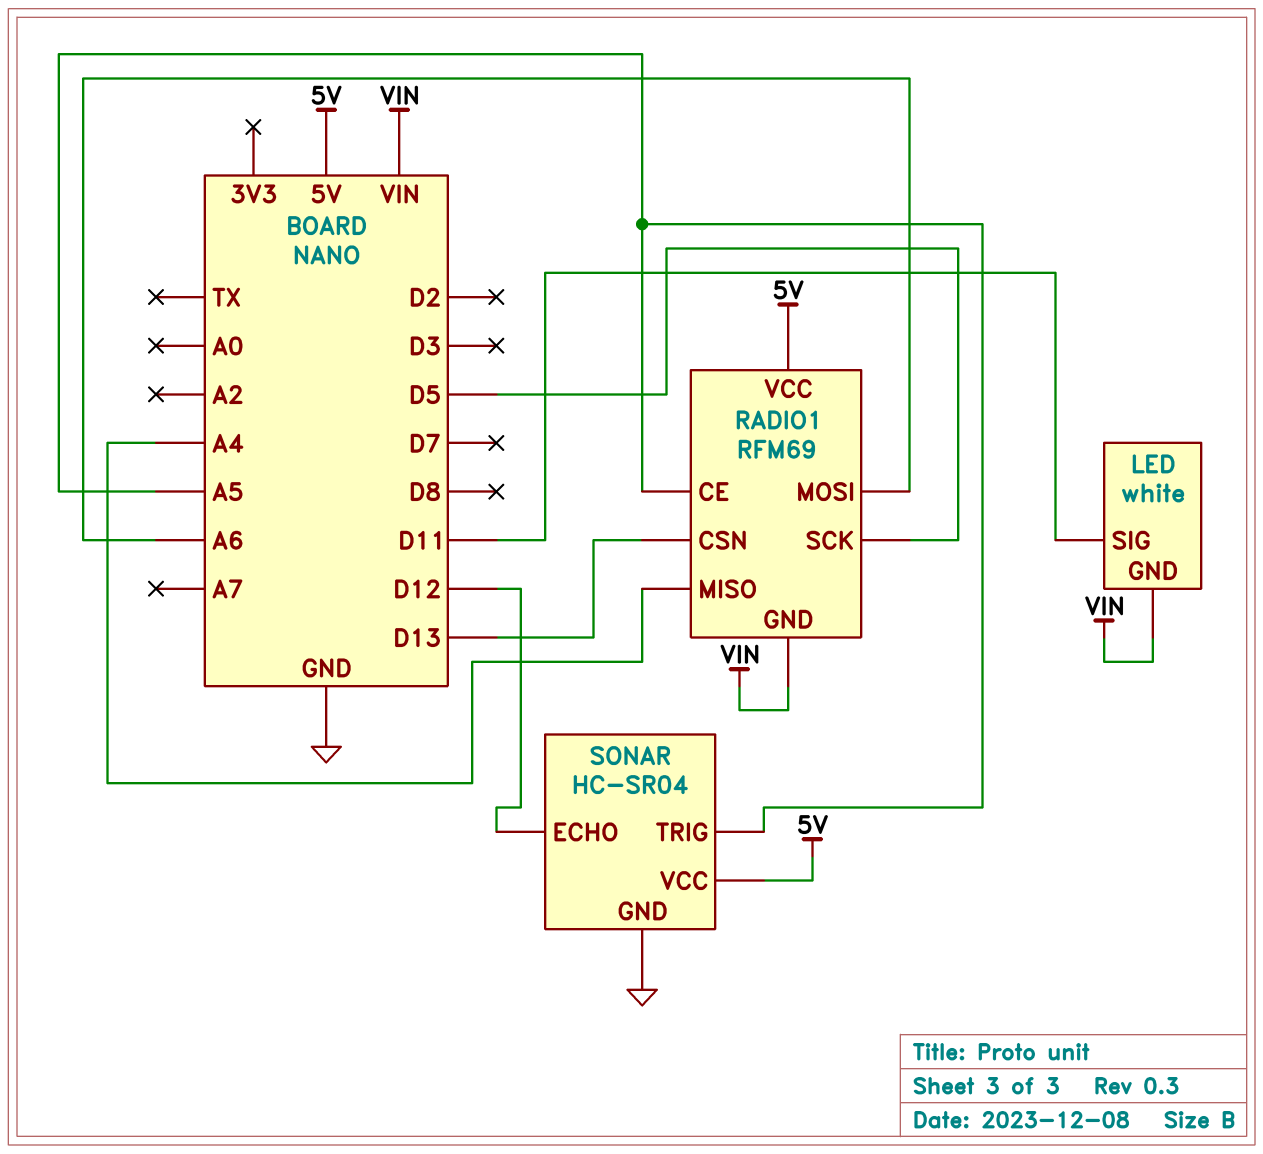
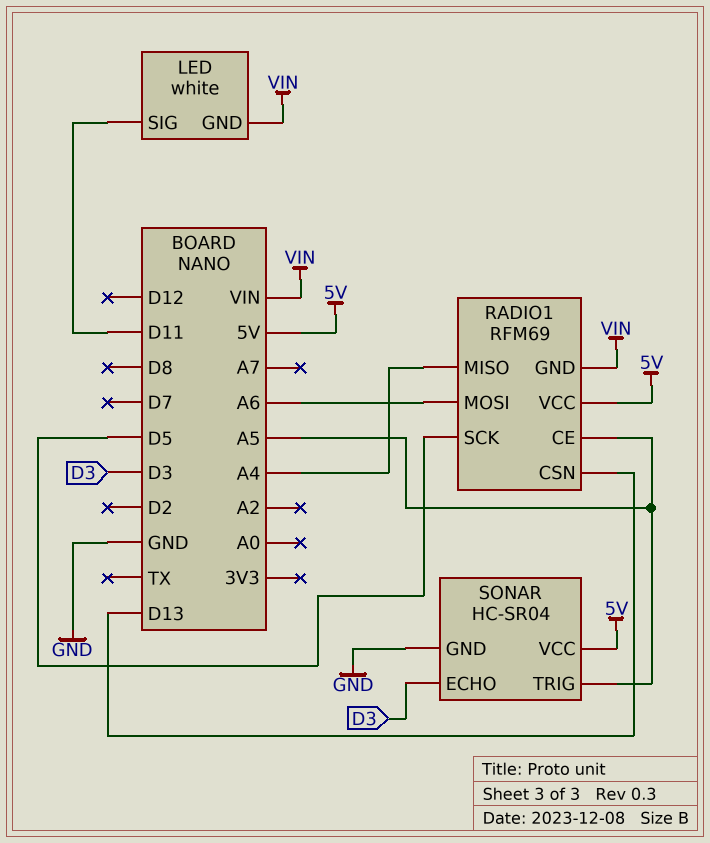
SONAR pin ECHO: D12 -> D3

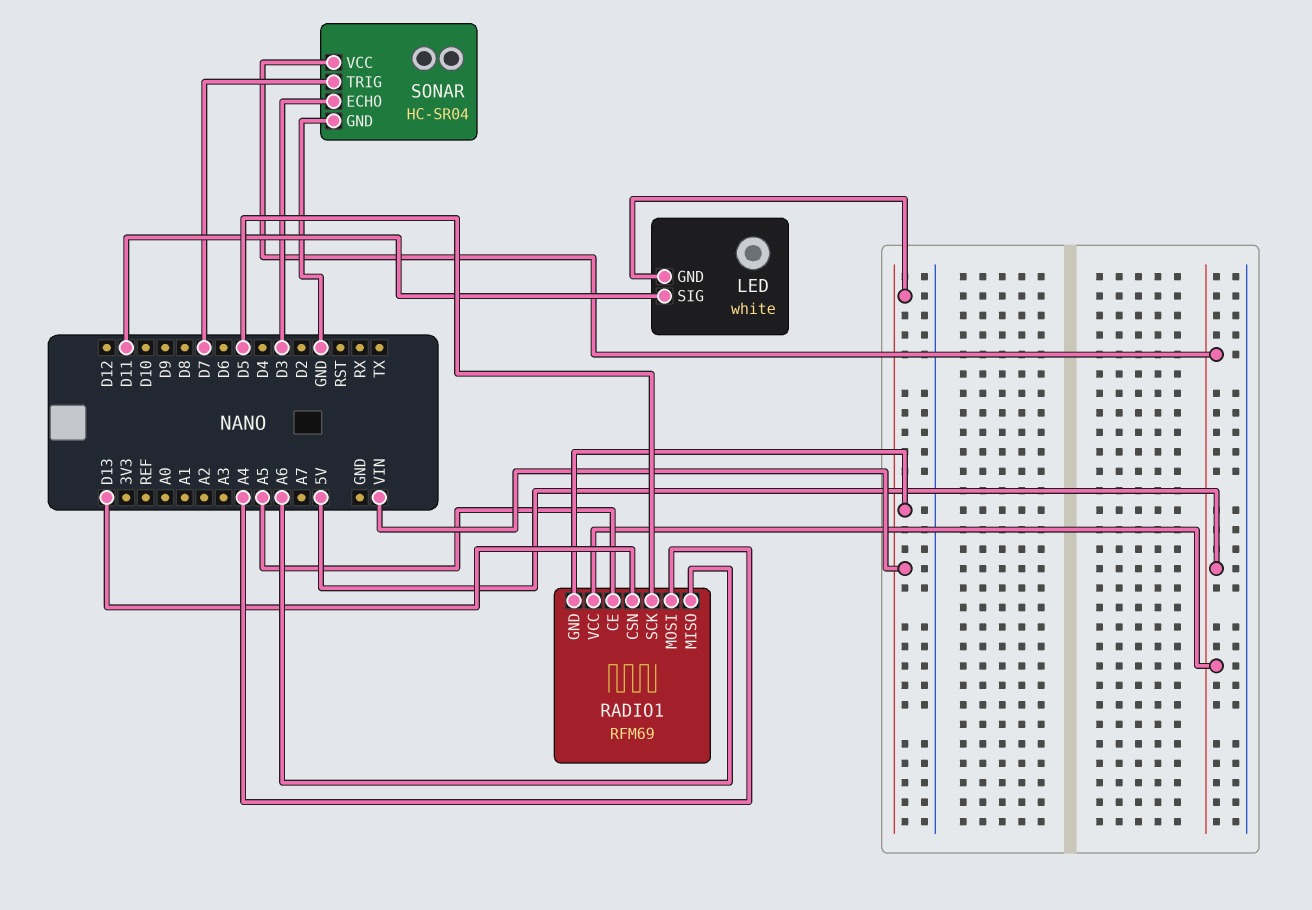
RADIO1 pin MISO: A4 -> A6
RADIO1 pin MOSI: A6 -> A4
SONAR pin TRIG: A5 -> D7

